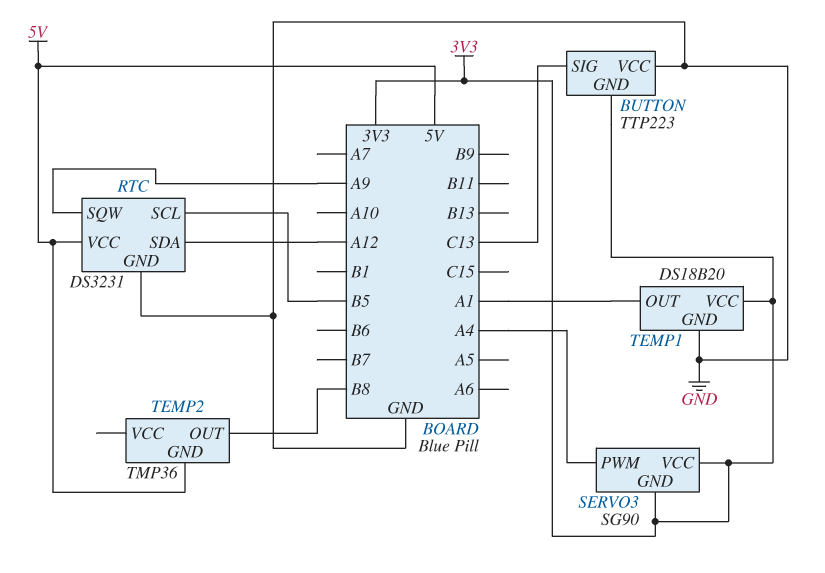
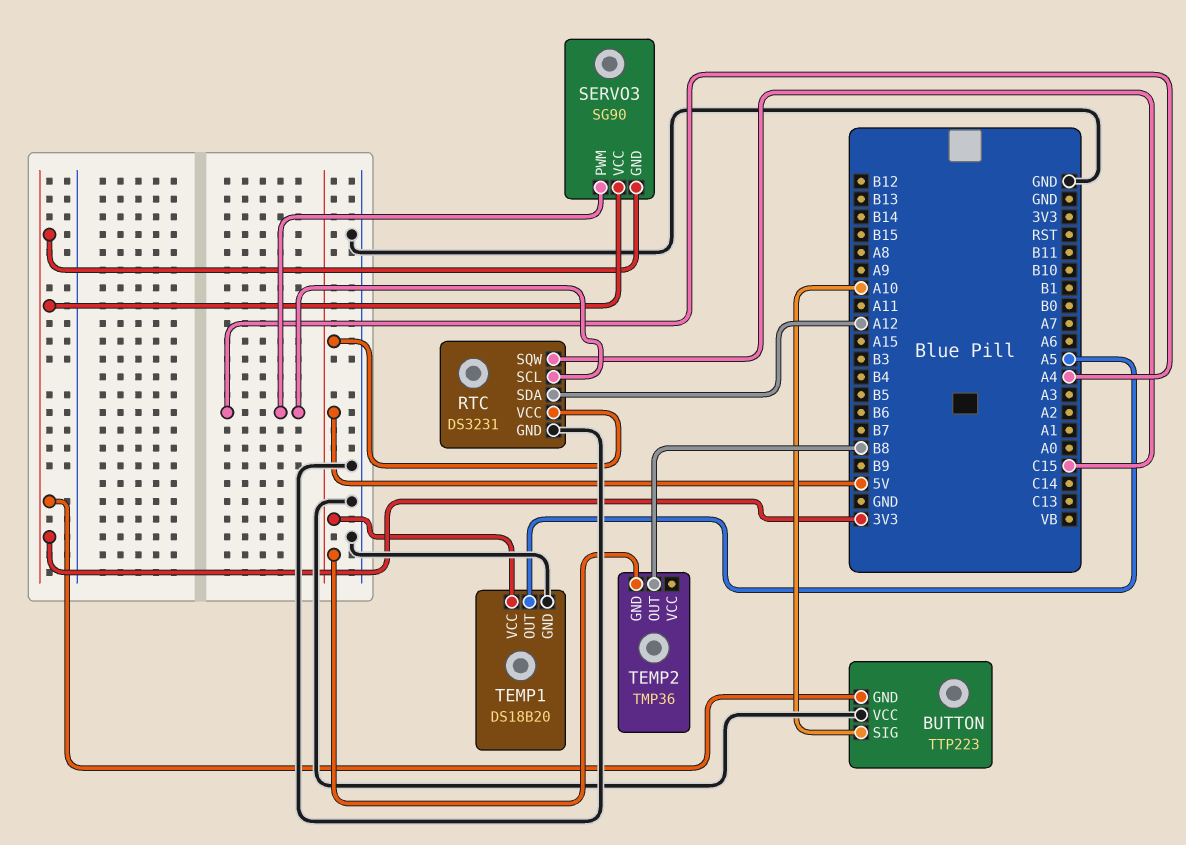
BUTTON pin SIG: C13 -> A10
RTC pin SCL: B5 -> A4
RTC pin SQW: A9 -> C15
TEMP1 pin OUT: A1 -> A5
TEMP1 pin VCC: 3V3 -> 5V

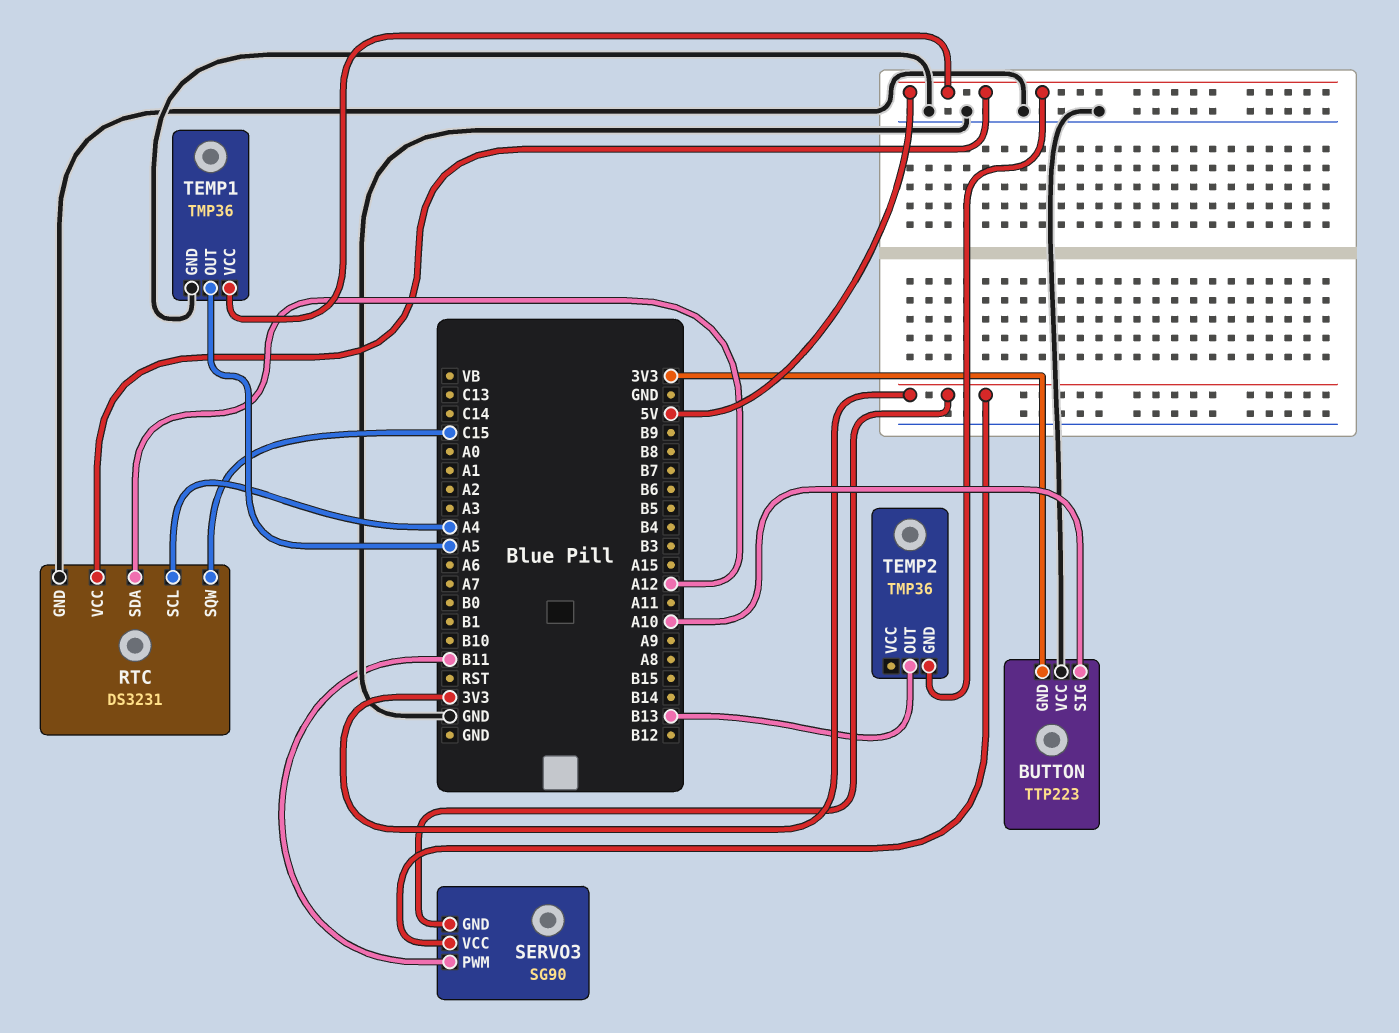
SERVO3 pin PWM: A4 -> B11
TEMP1: DS18B20 -> TMP36
TEMP2 pin OUT: B8 -> B13

